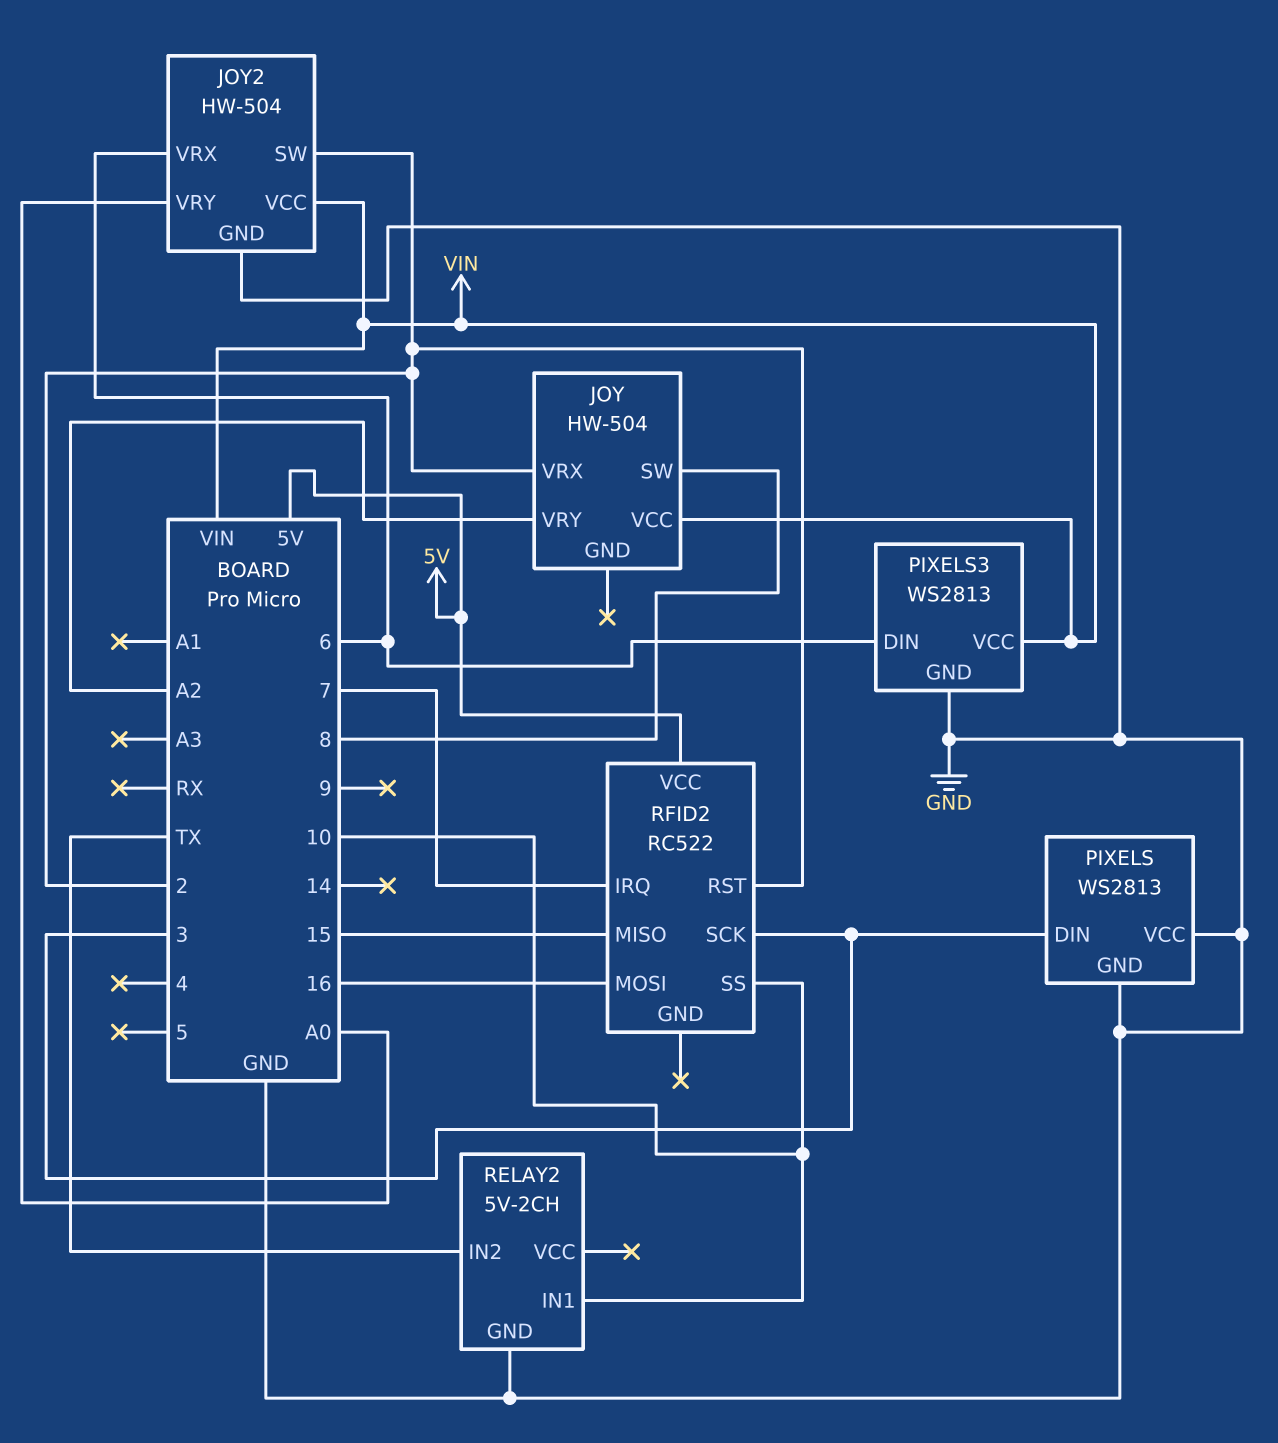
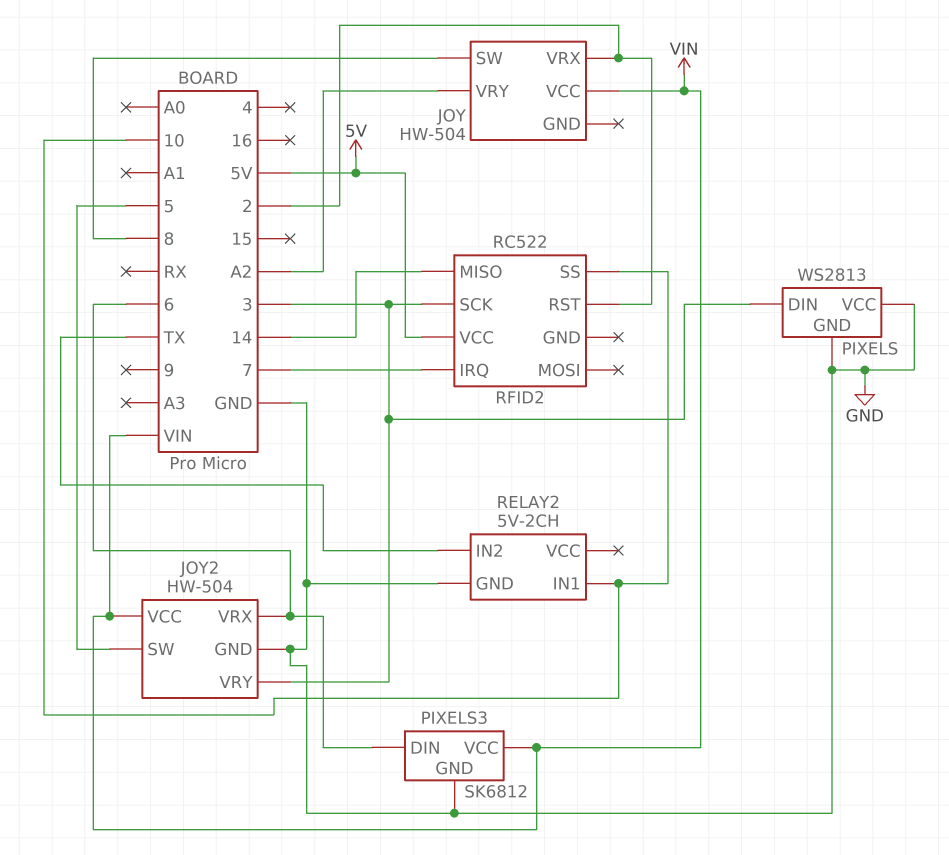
JOY2 pin SW: 2 -> 5
JOY2 pin VRY: A0 -> 3
PIXELS3: WS2813 -> SK6812
RFID2 pin MISO: 15 -> 14
RFID2 pin MOSI: 16 -> none

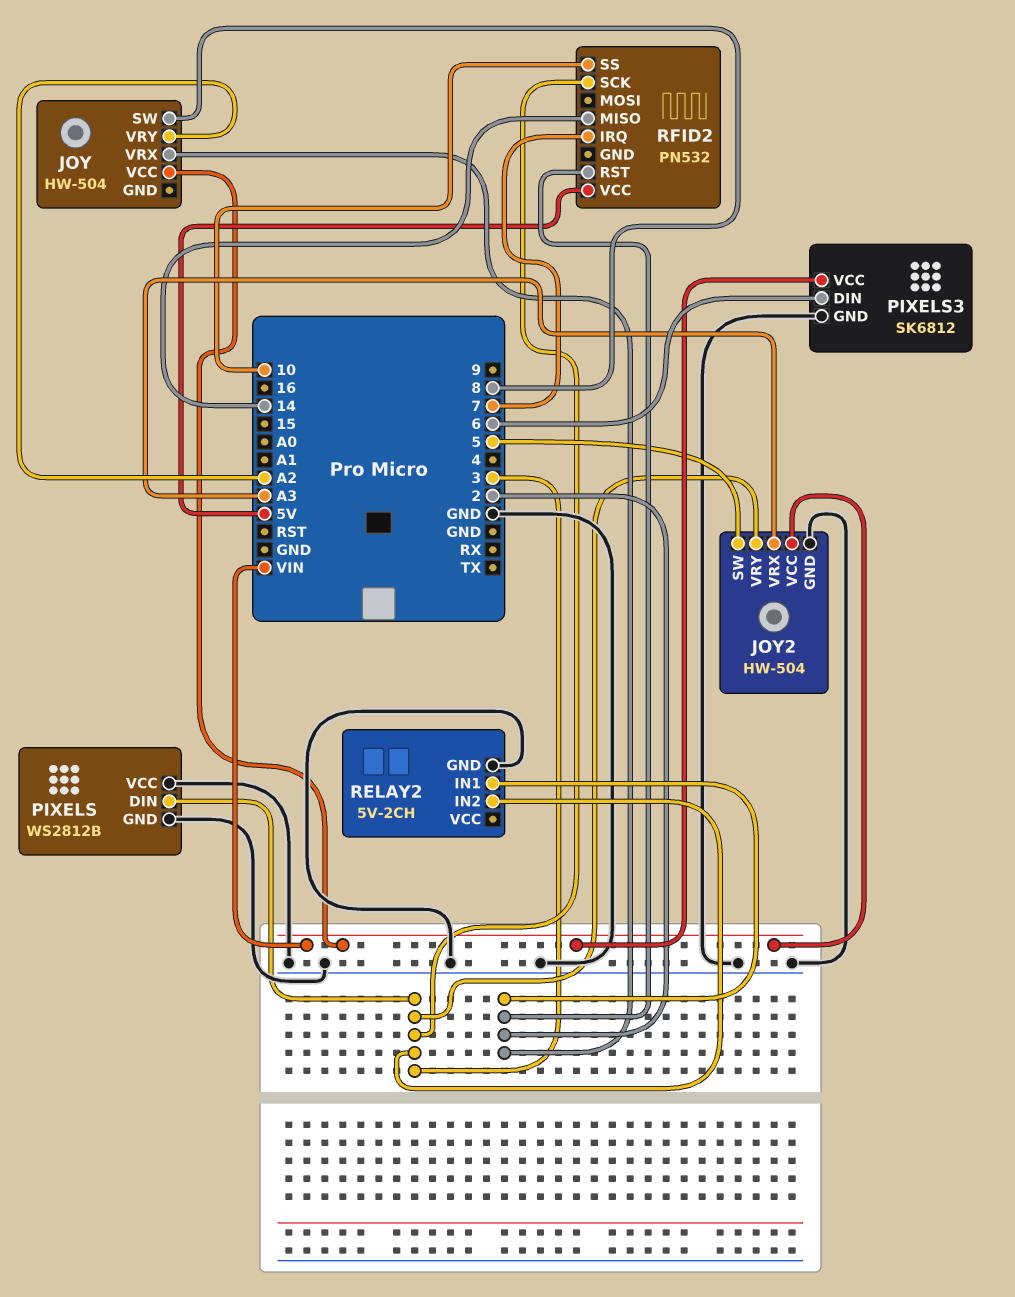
JOY2 pin VRX: 6 -> A3
PIXELS: WS2813 -> WS2812B
RELAY2 pin IN1: 10 -> 2
RELAY2 pin IN2: TX -> 3
RFID2: RC522 -> PN532

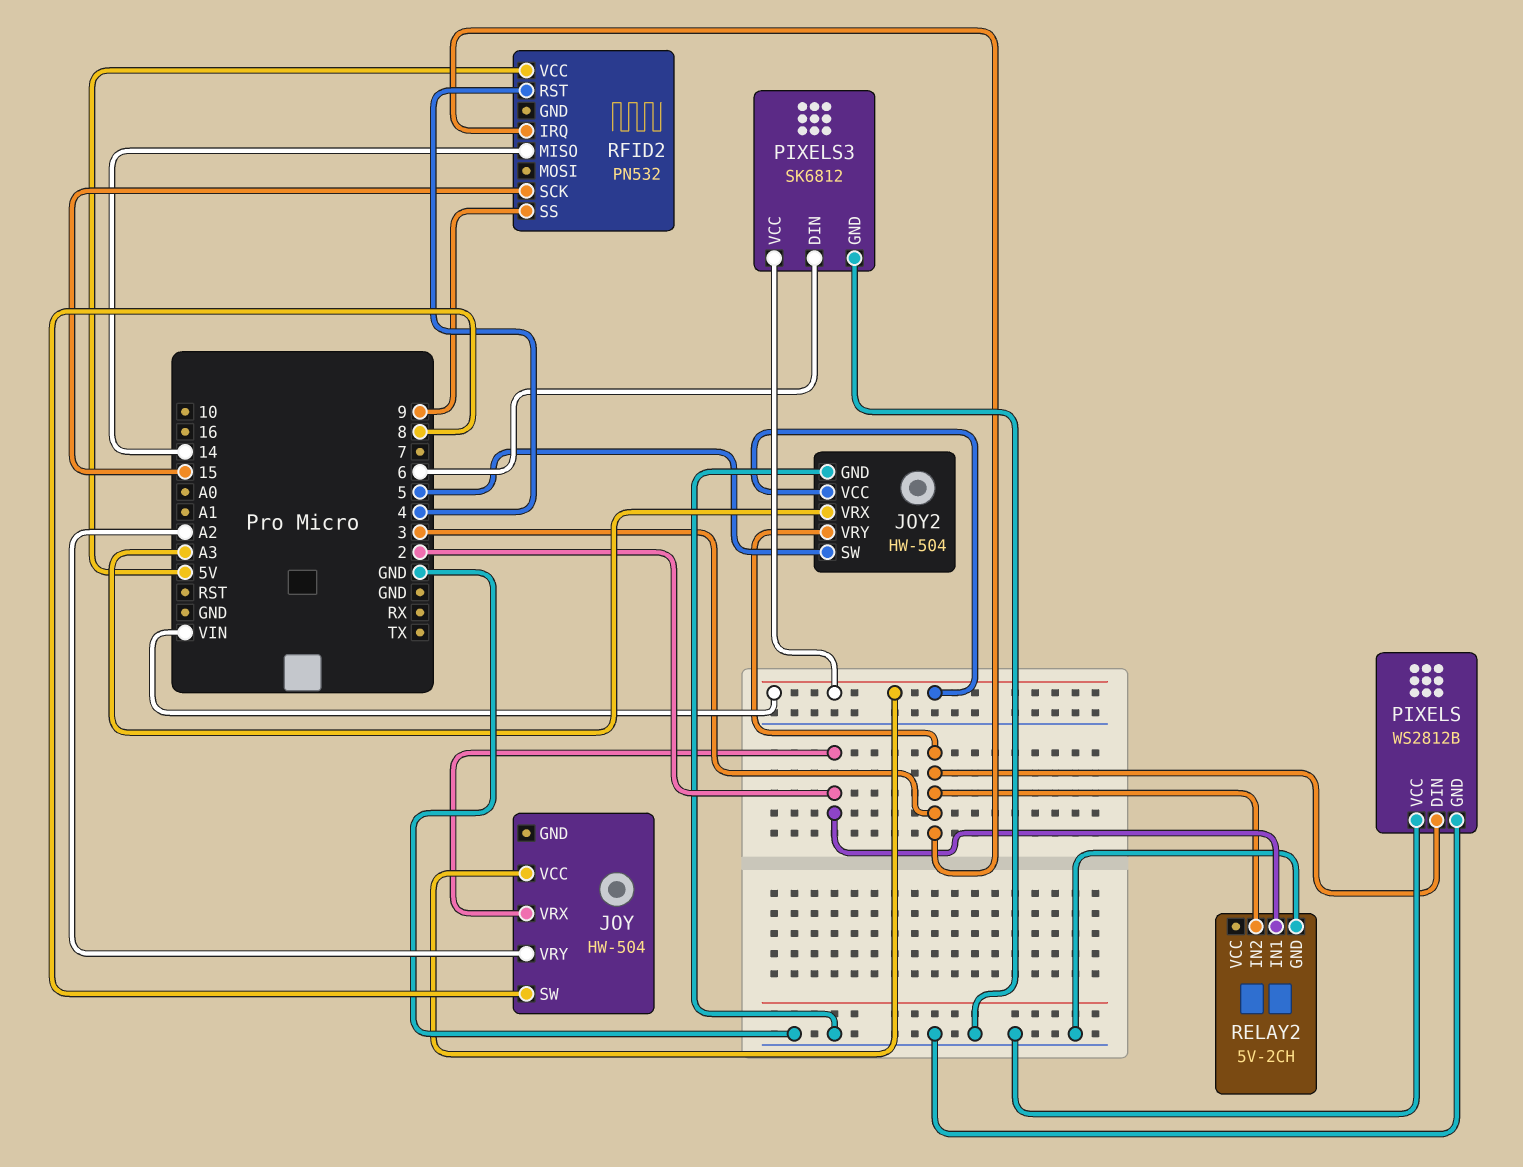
RFID2 pin IRQ: 7 -> 3
RFID2 pin RST: 2 -> 4
RFID2 pin SCK: 3 -> 15
RFID2 pin SS: 10 -> 9

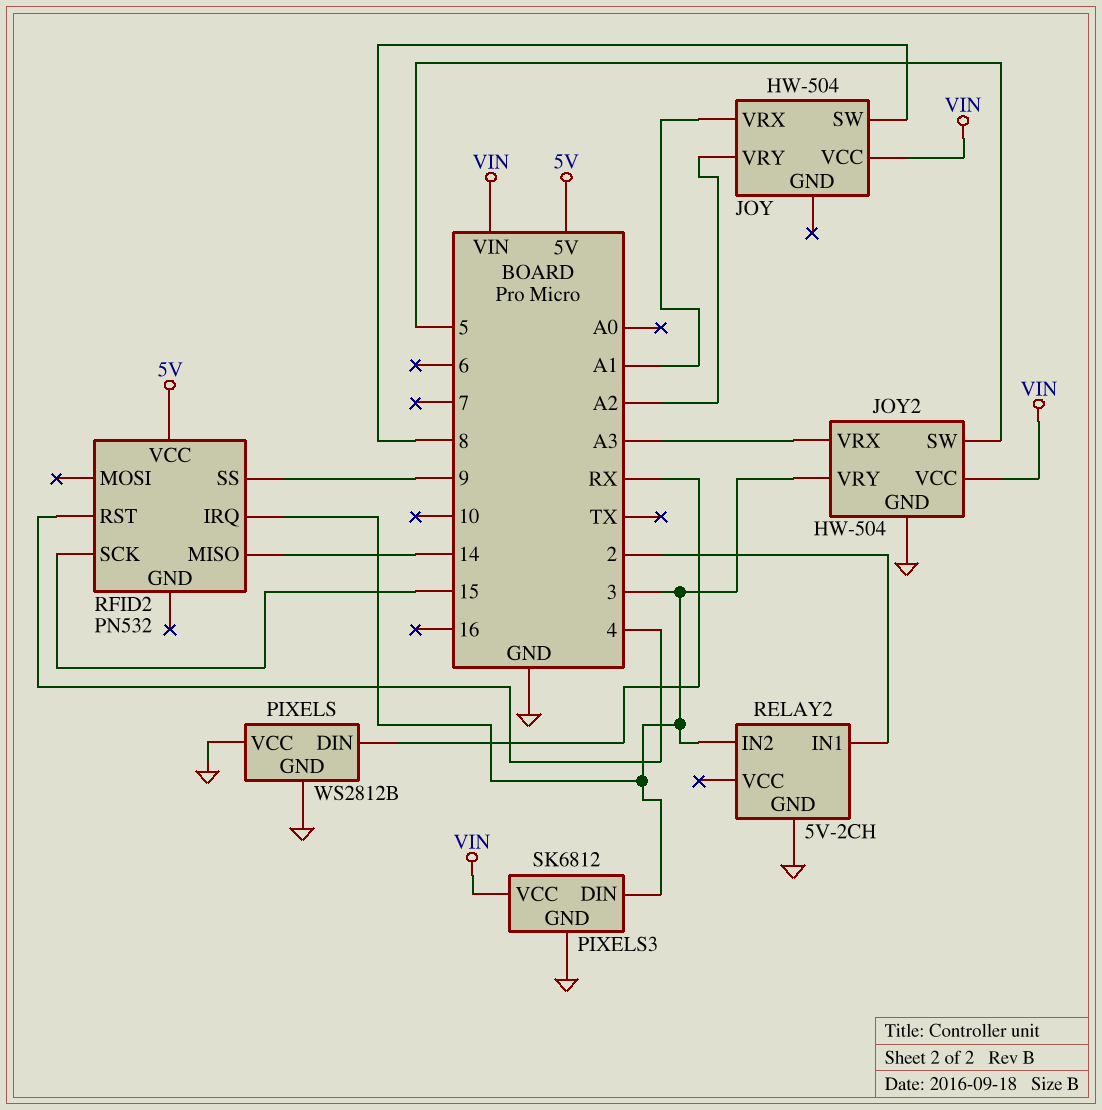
JOY pin VRX: 2 -> A1
PIXELS pin DIN: 3 -> RX
PIXELS3 pin DIN: 6 -> 3

